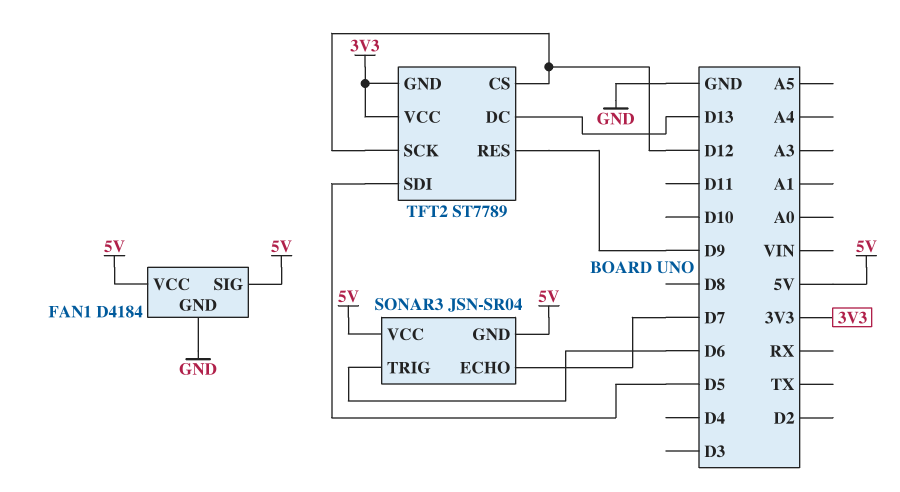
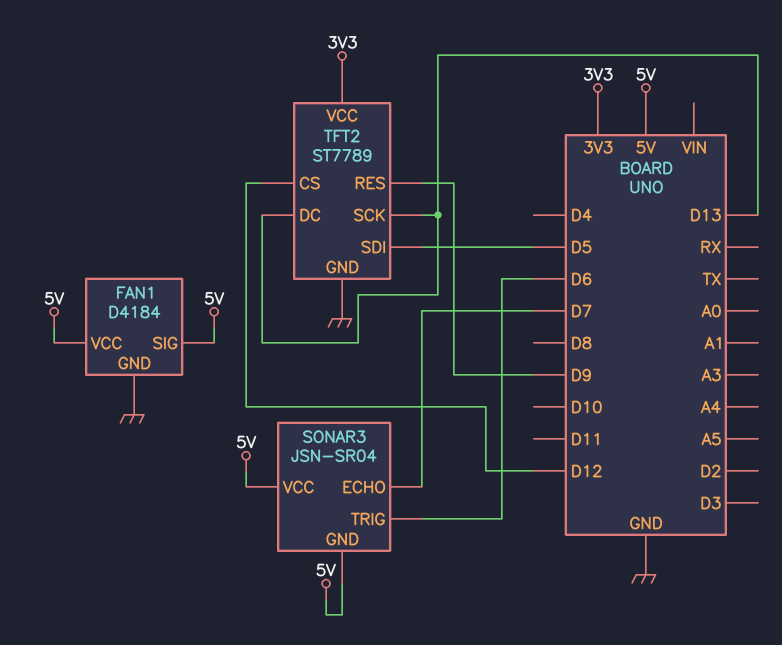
TFT2 pin GND: 3V3 -> GND
TFT2 pin SCK: D12 -> D13

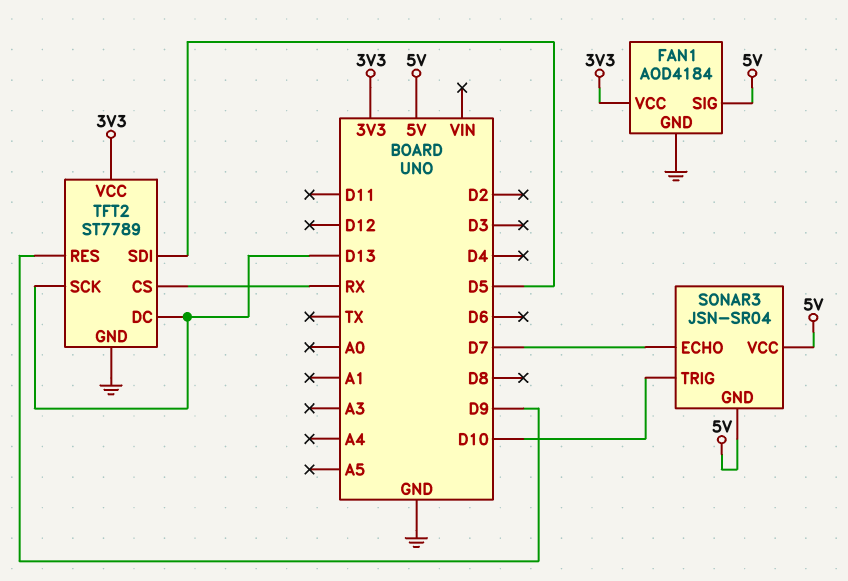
FAN1: D4184 -> AOD4184
FAN1 pin VCC: 5V -> 3V3
SONAR3 pin TRIG: D6 -> D10
TFT2 pin CS: D12 -> RX

